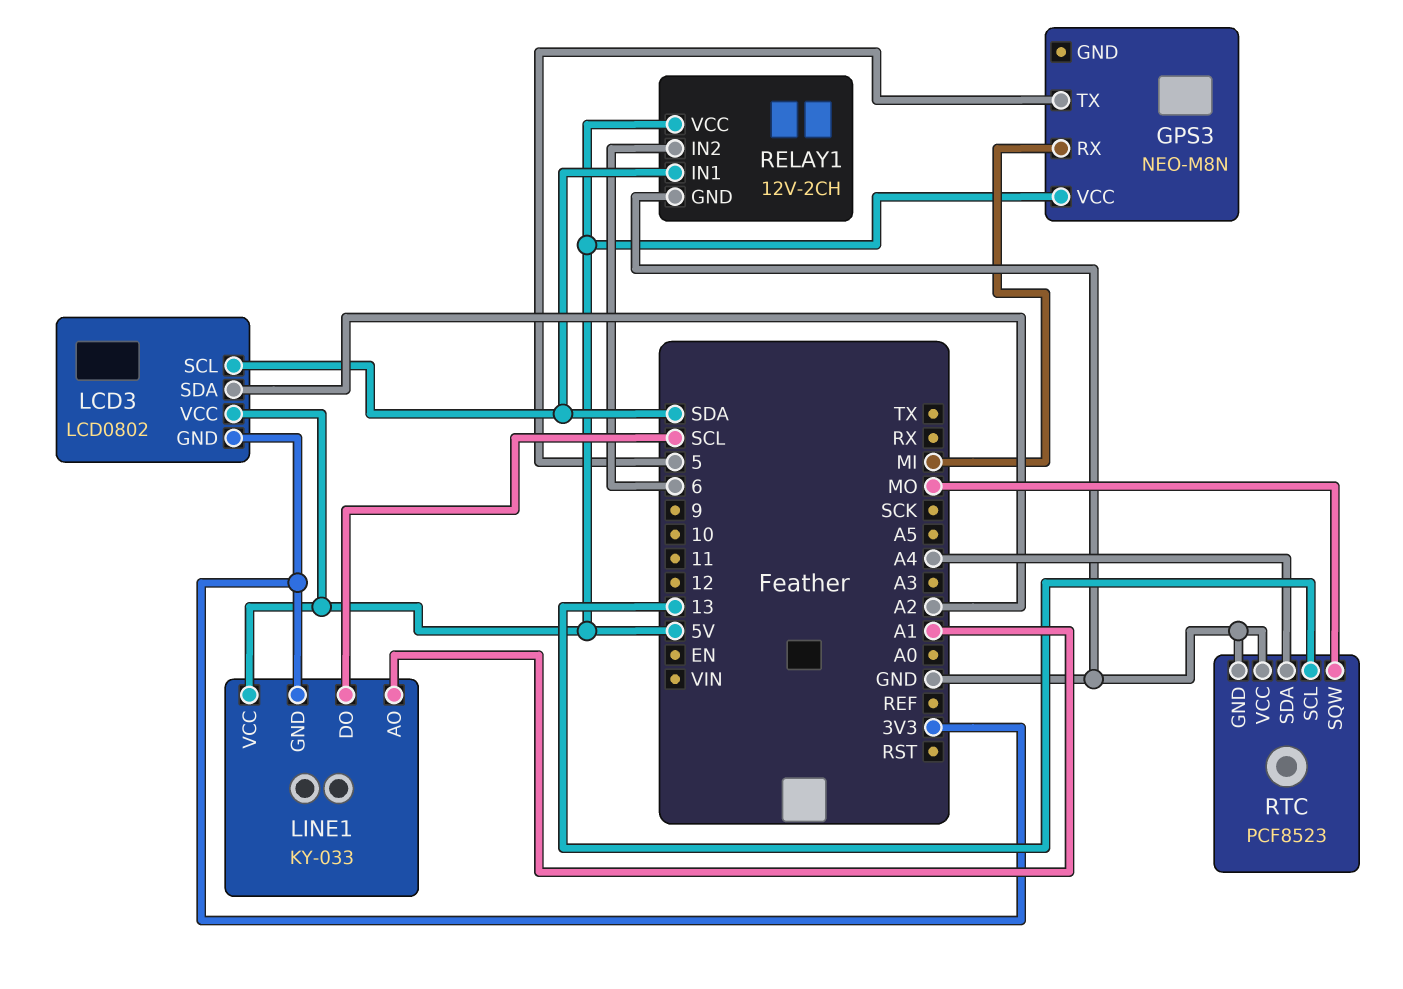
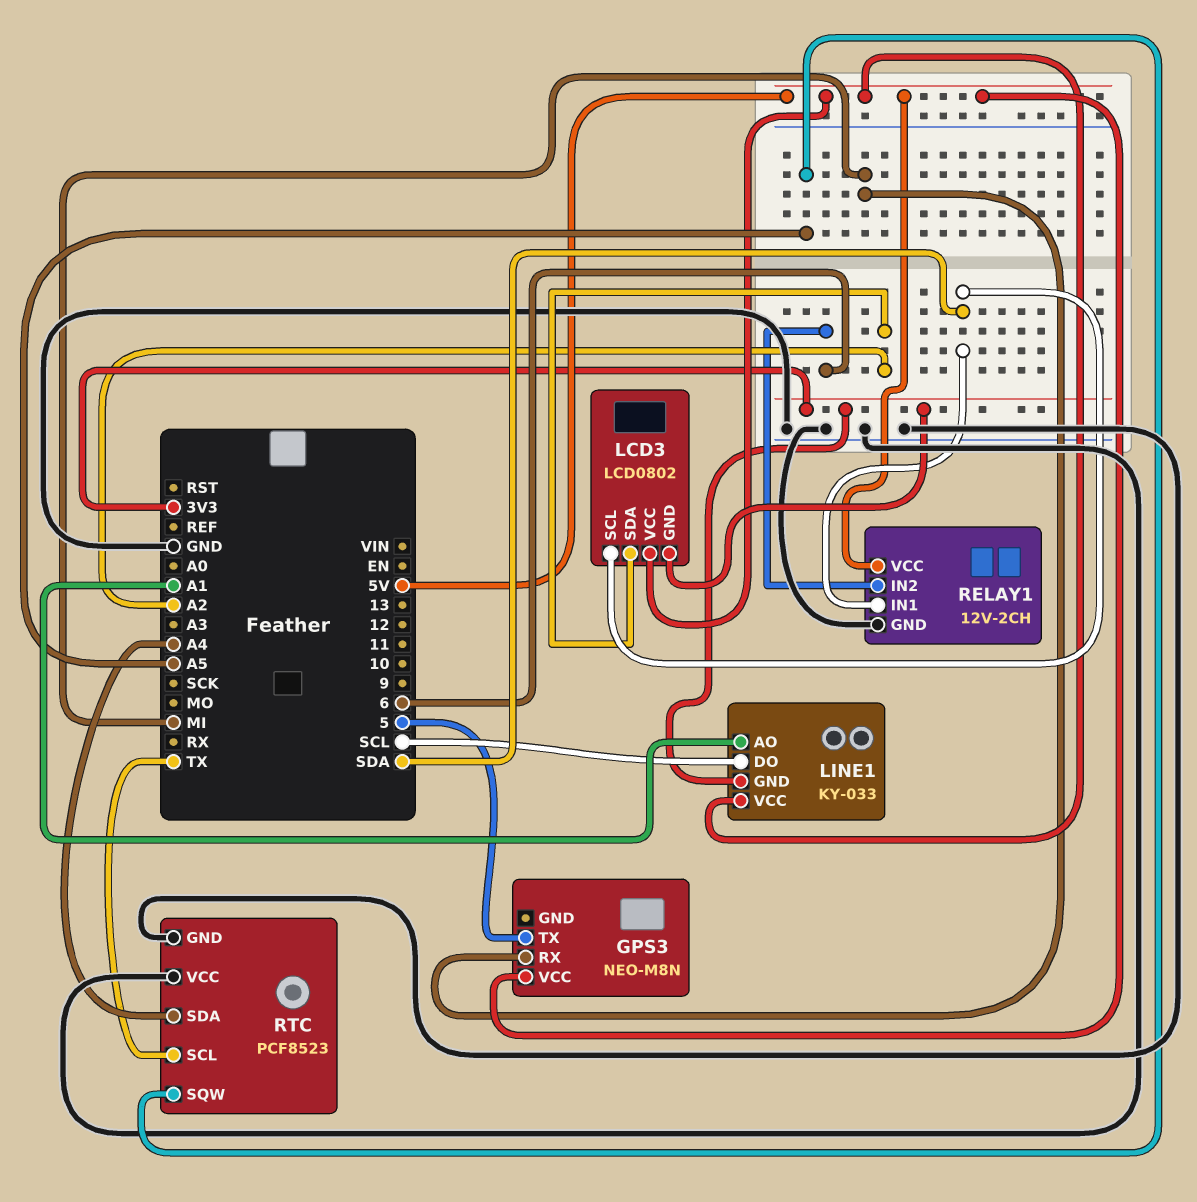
RTC pin SCL: 13 -> TX
RTC pin SQW: MO -> A5

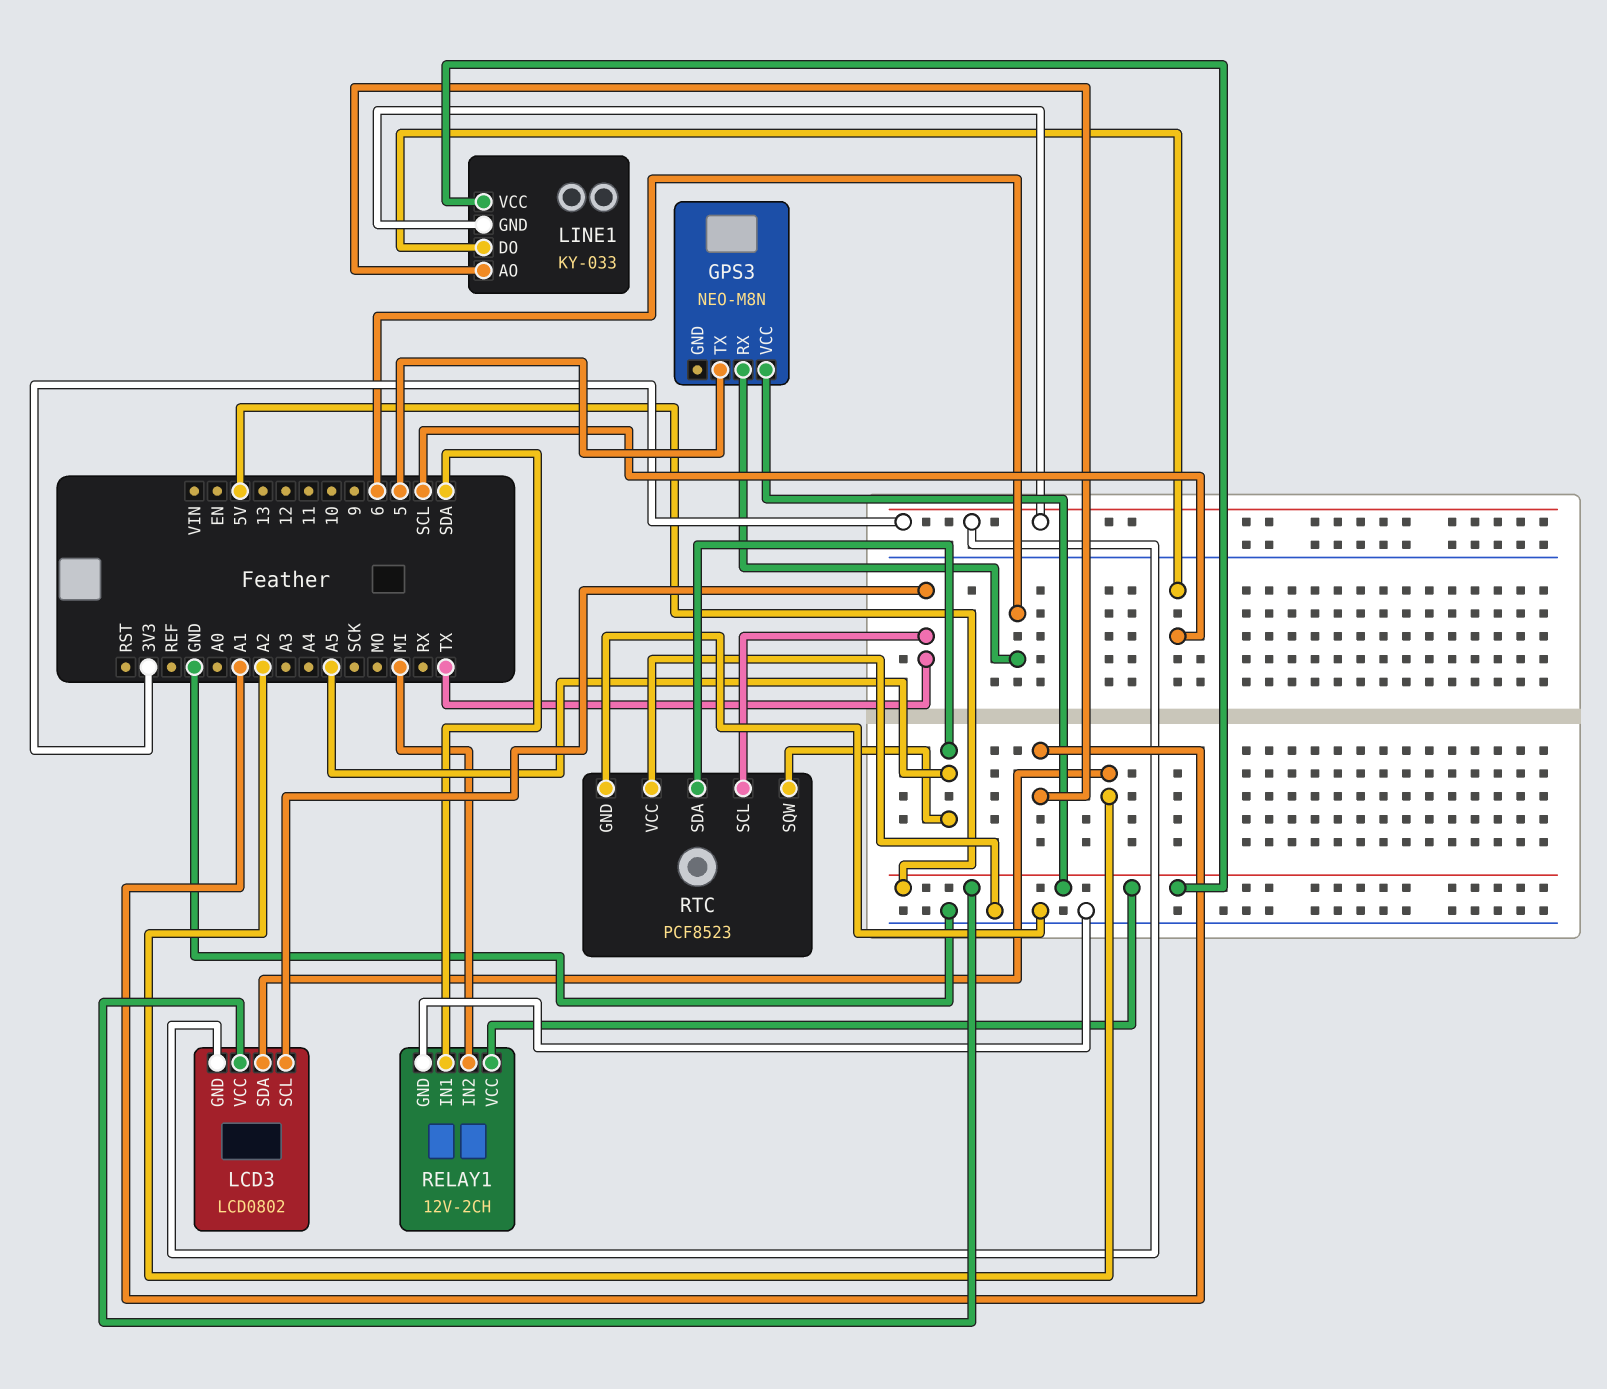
GPS3 pin RX: MI -> 6
LCD3 pin SCL: SDA -> TX
RELAY1 pin IN2: 6 -> MI
RTC pin SDA: A4 -> A5

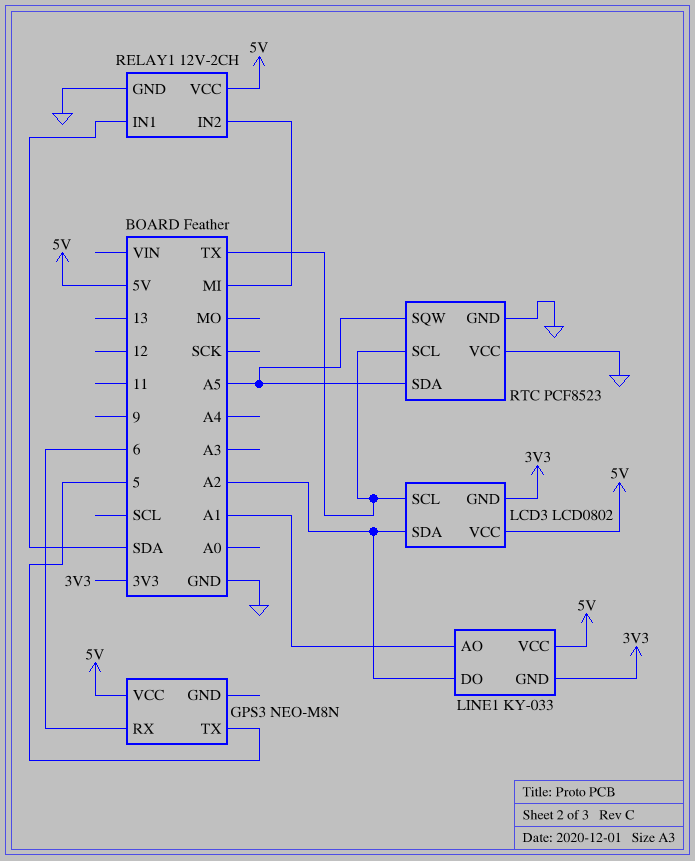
LINE1 pin DO: SCL -> A2

